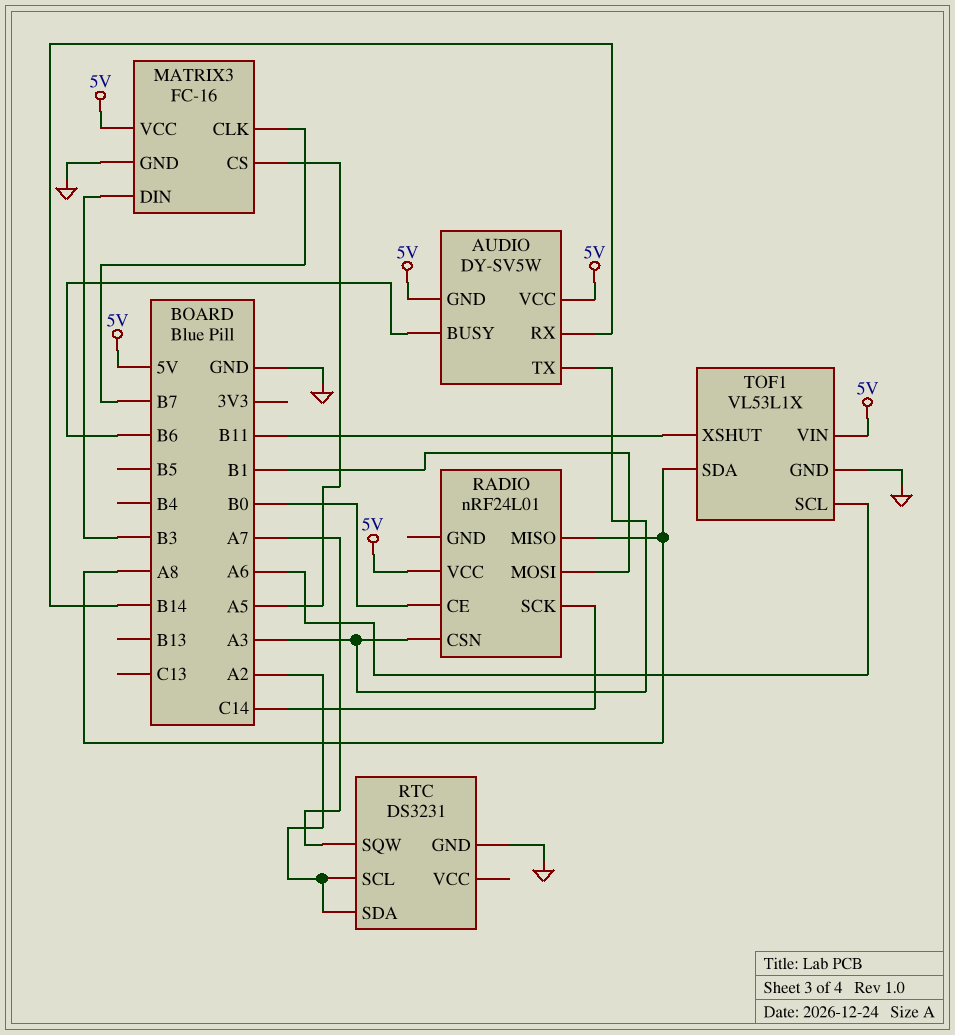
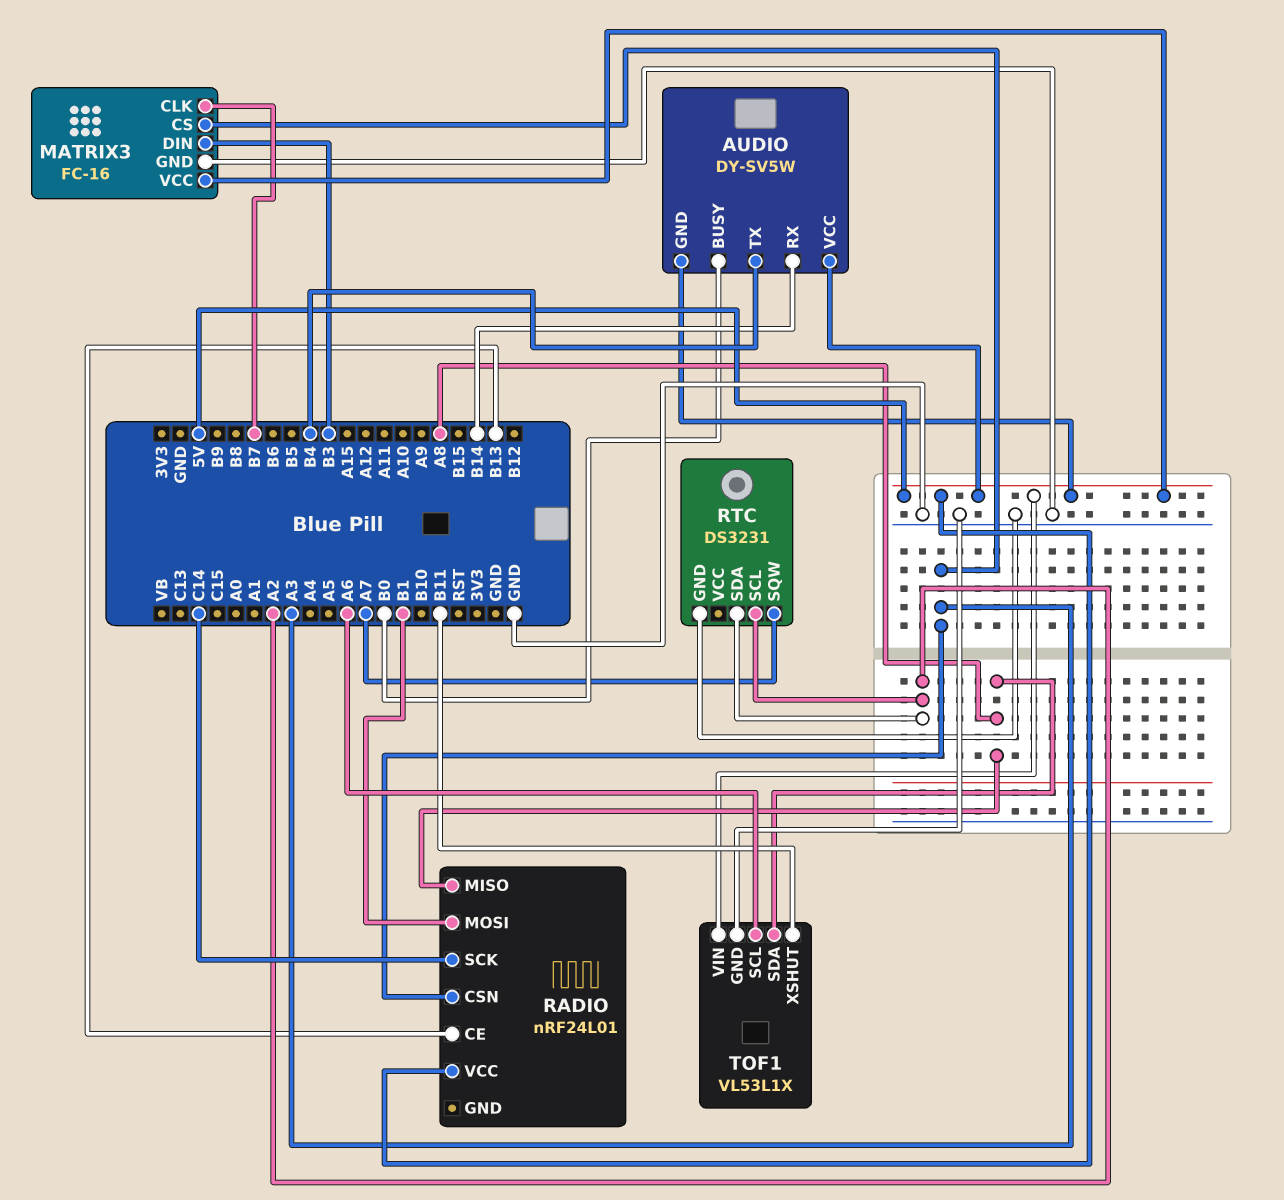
AUDIO pin BUSY: B6 -> B0
AUDIO pin TX: A3 -> B4
MATRIX3 pin CS: A5 -> A3
RADIO pin CE: B0 -> B13

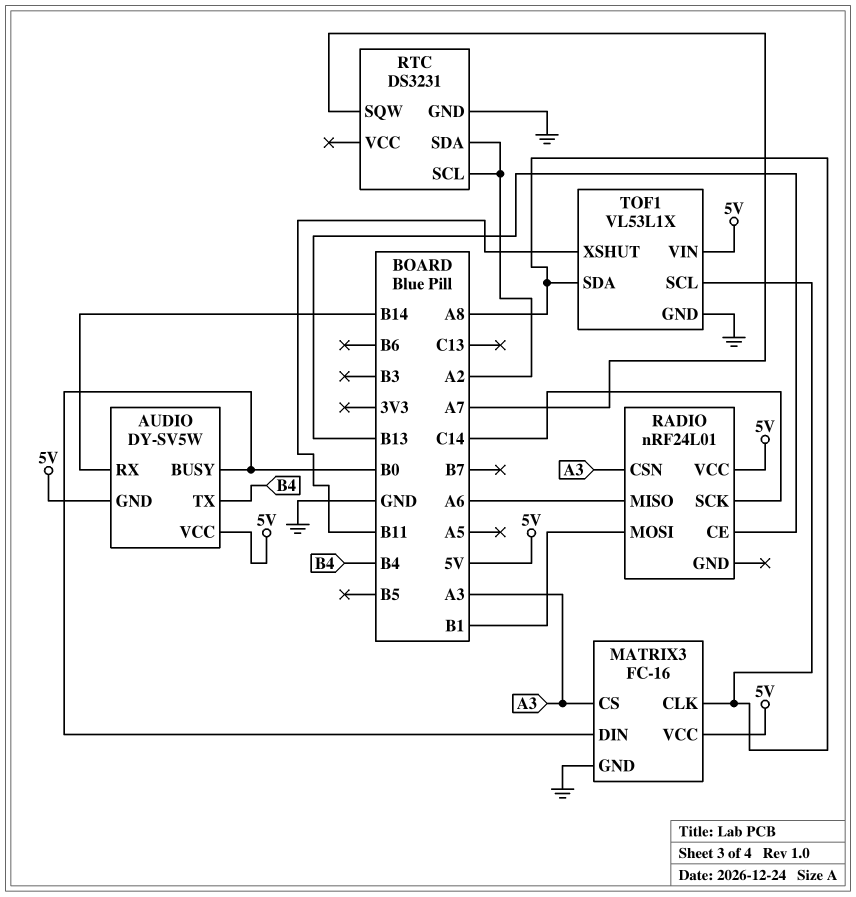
MATRIX3 pin CLK: B7 -> A8
MATRIX3 pin DIN: B3 -> B0
RADIO pin MISO: A8 -> A6
TOF1 pin SCL: A6 -> A8

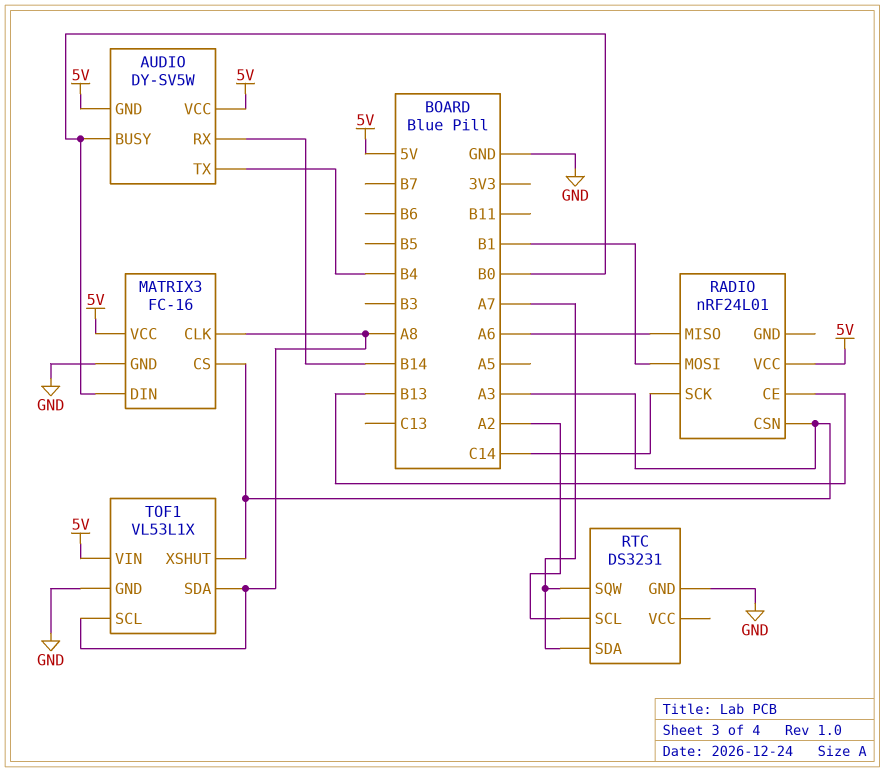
RTC pin SDA: A2 -> A7
TOF1 pin XSHUT: B11 -> A3

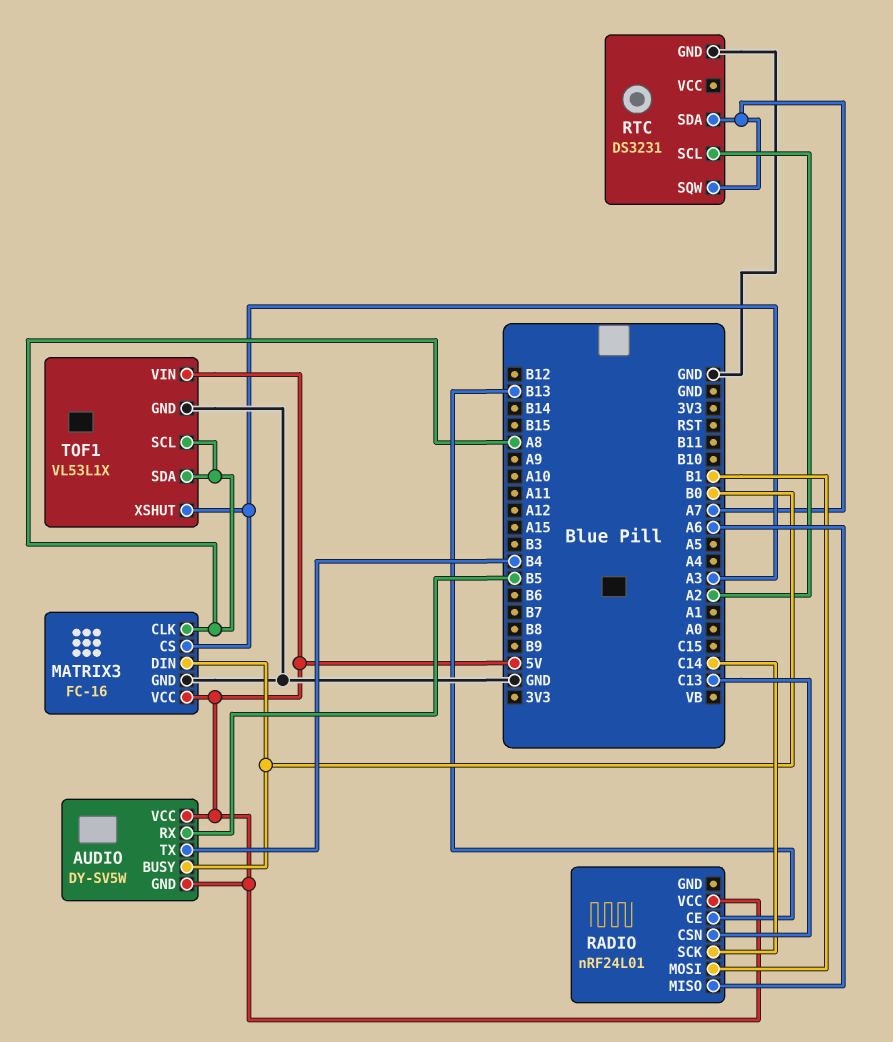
AUDIO pin RX: B14 -> B5
RADIO pin CSN: A3 -> C13

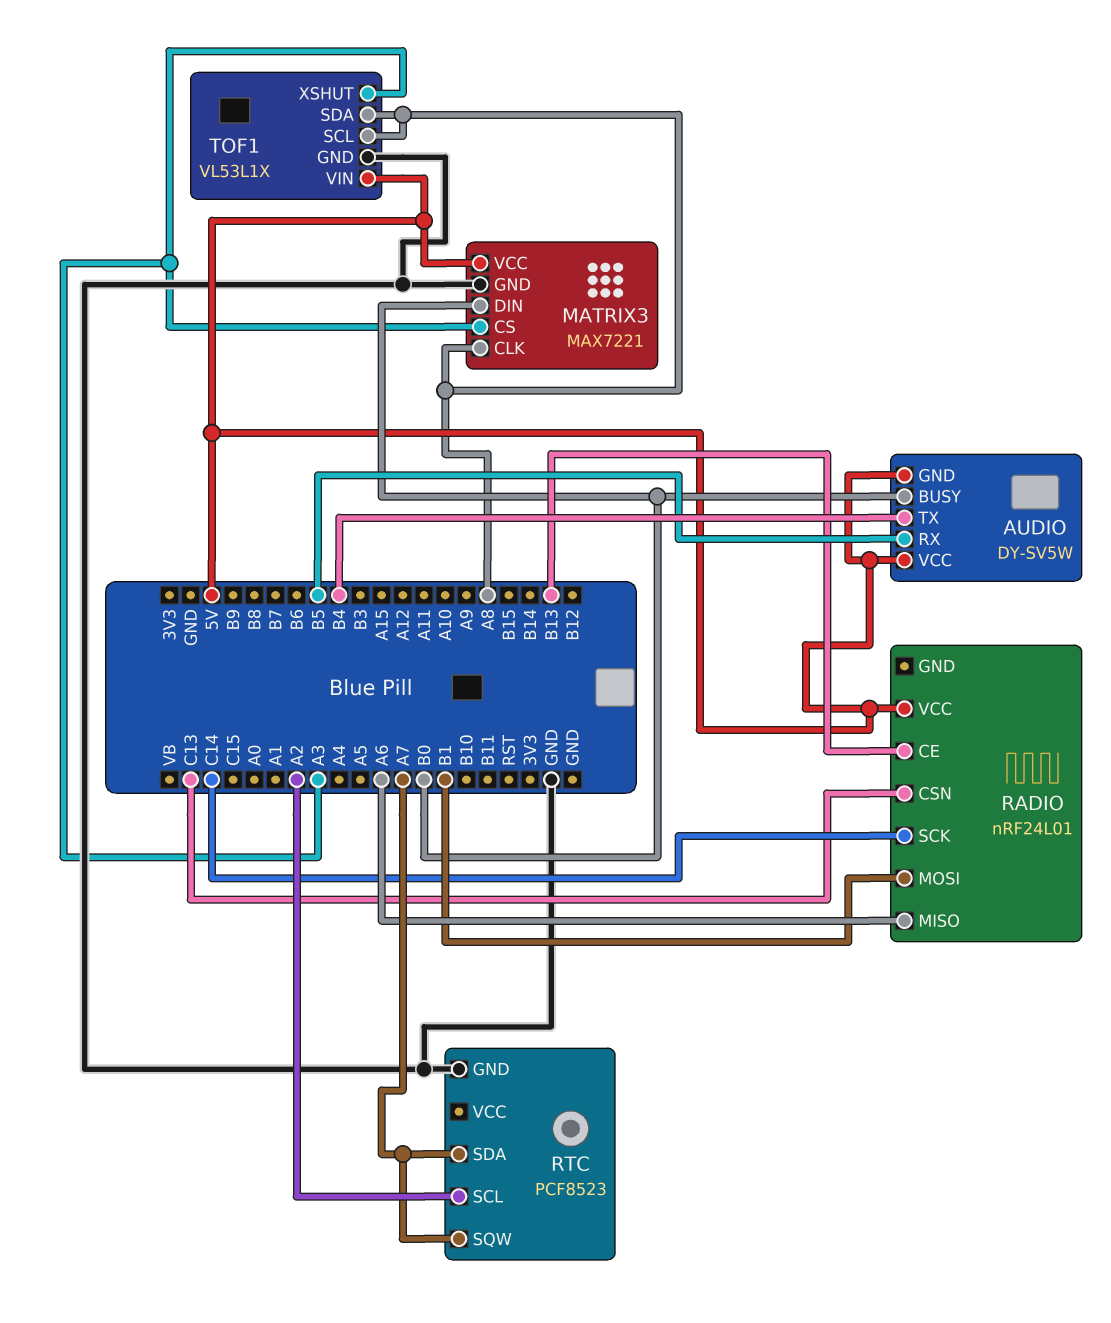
MATRIX3: FC-16 -> MAX7221
RTC: DS3231 -> PCF8523

